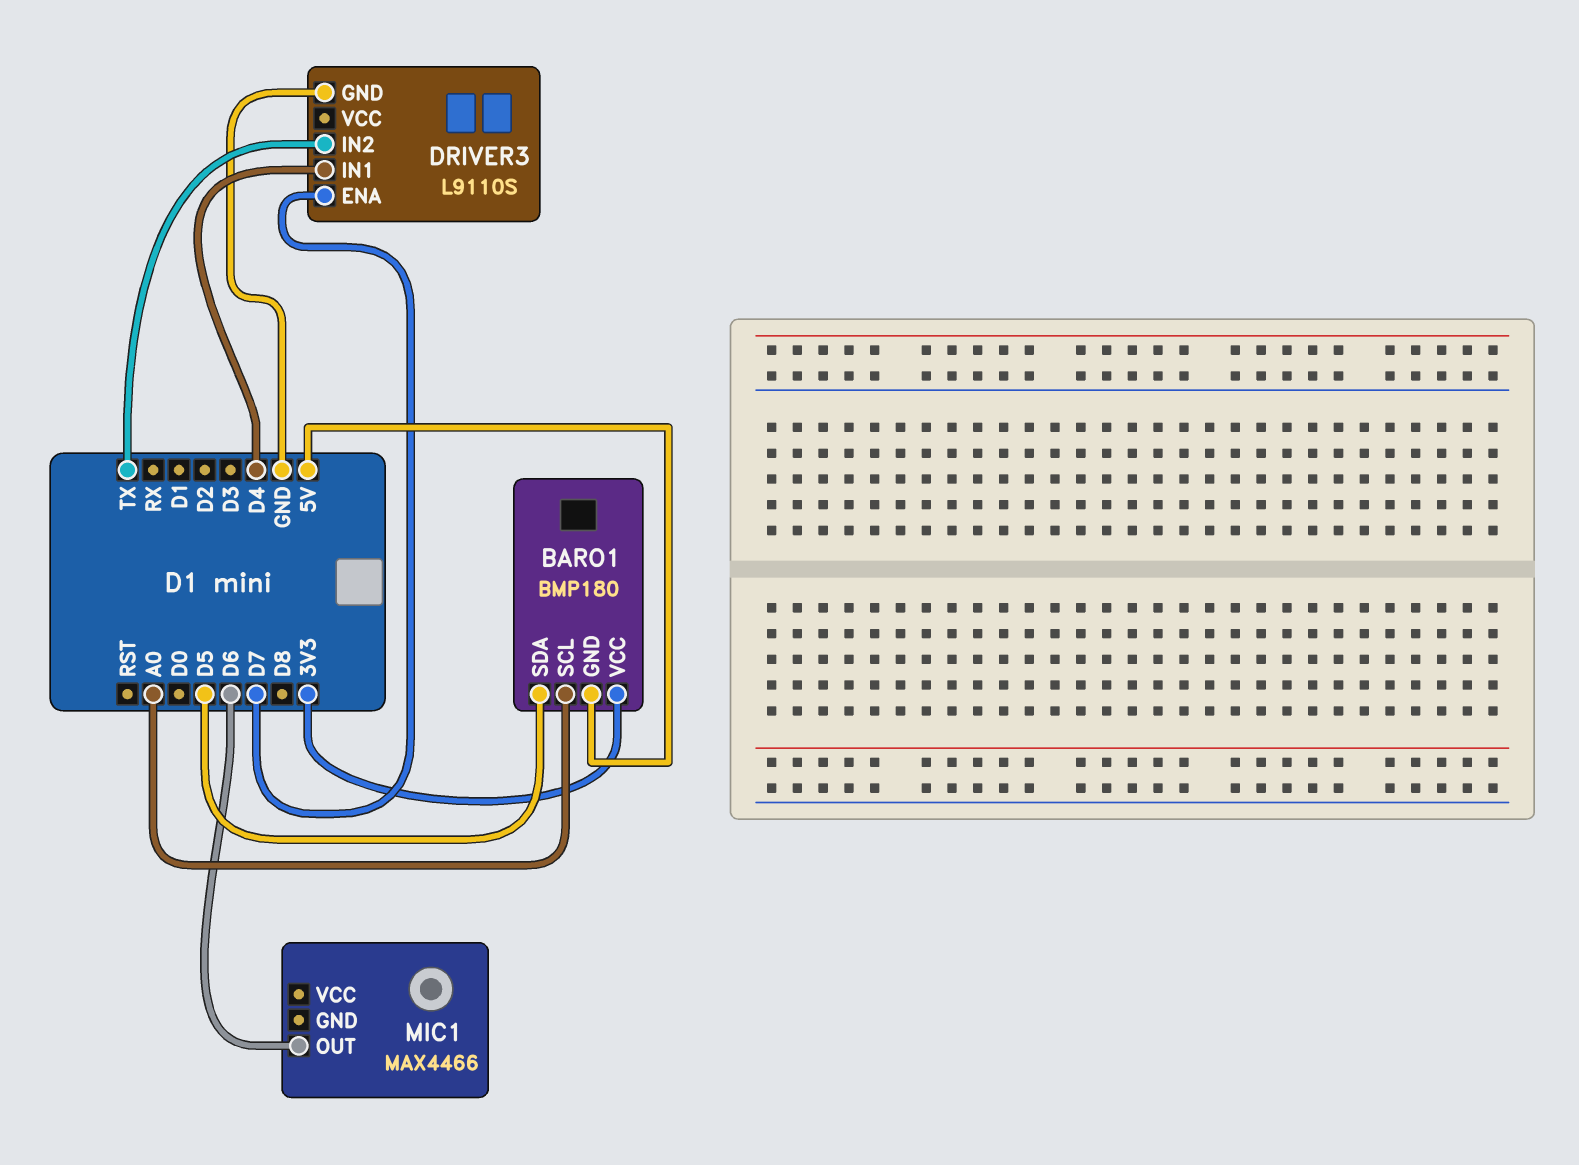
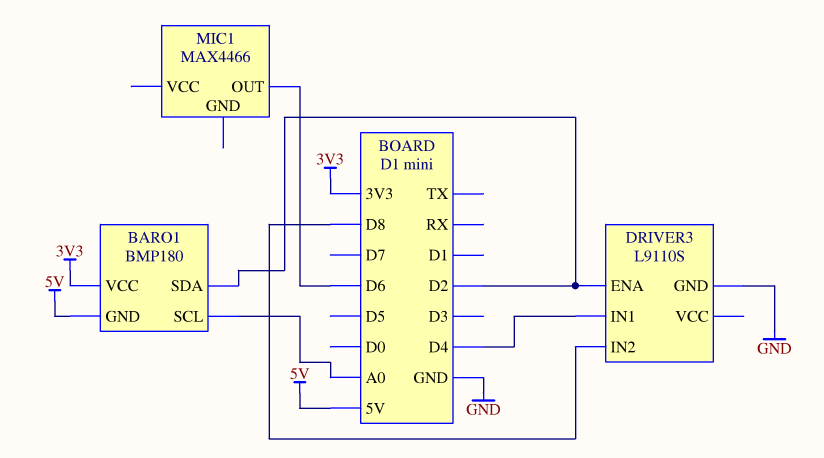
BARO1 pin SDA: D5 -> D2
DRIVER3 pin ENA: D7 -> D2
DRIVER3 pin IN2: TX -> D8

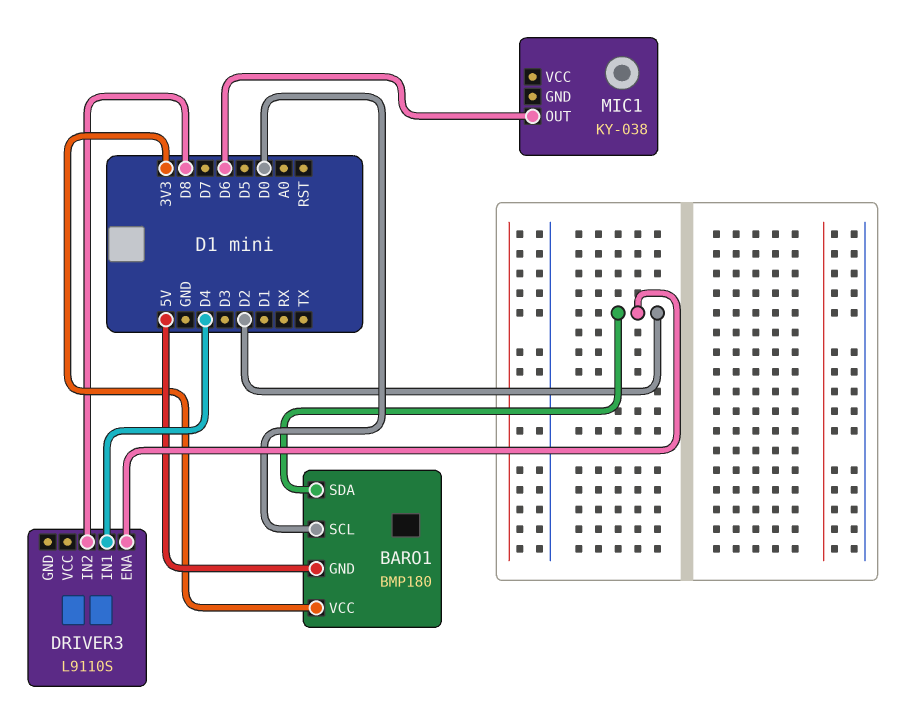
BARO1 pin SCL: A0 -> D0
DRIVER3 pin GND: GND -> none
MIC1: MAX4466 -> KY-038

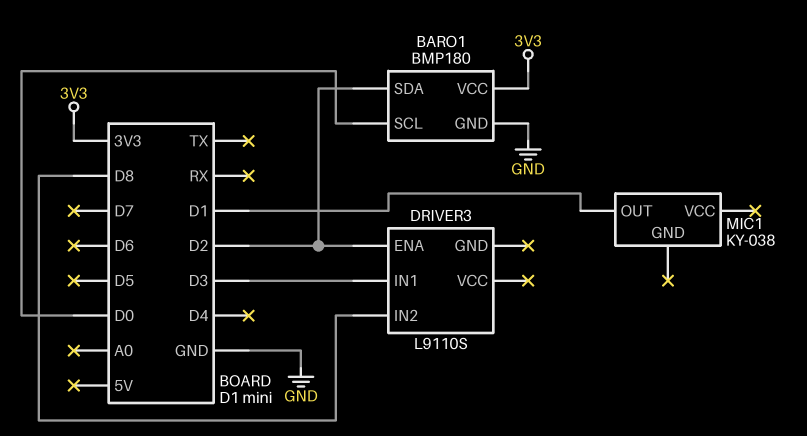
BARO1 pin GND: 5V -> GND
DRIVER3 pin IN1: D4 -> D3
MIC1 pin OUT: D6 -> D1

